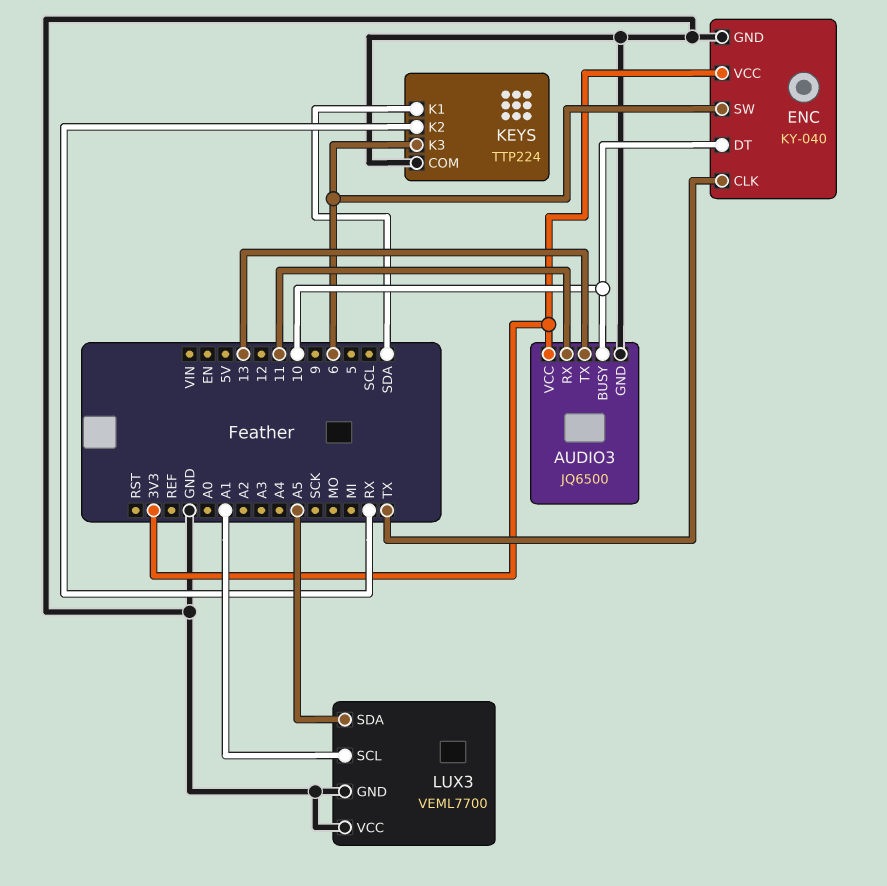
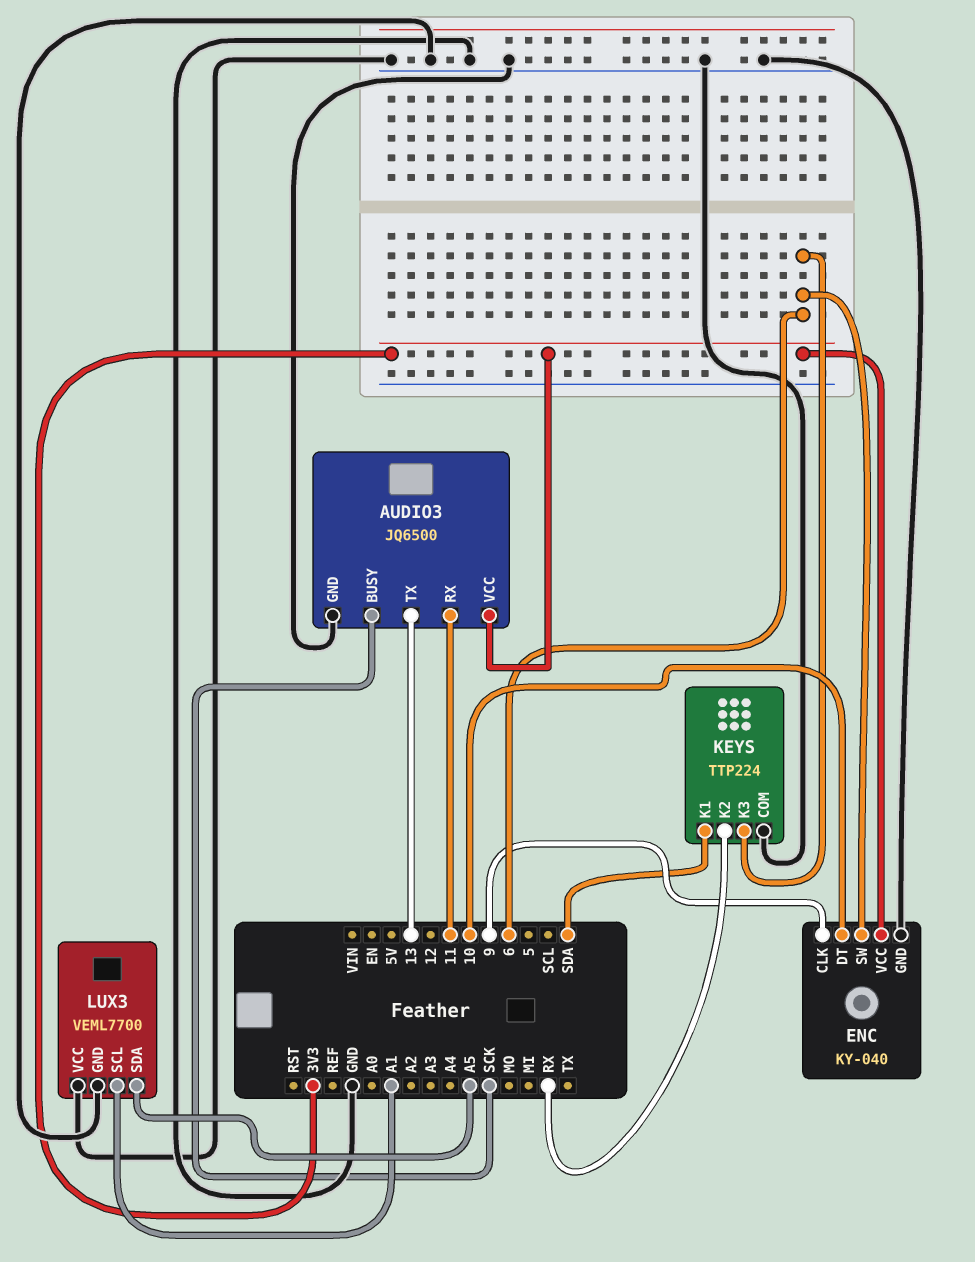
AUDIO3 pin BUSY: 10 -> SCK
ENC pin CLK: TX -> 9

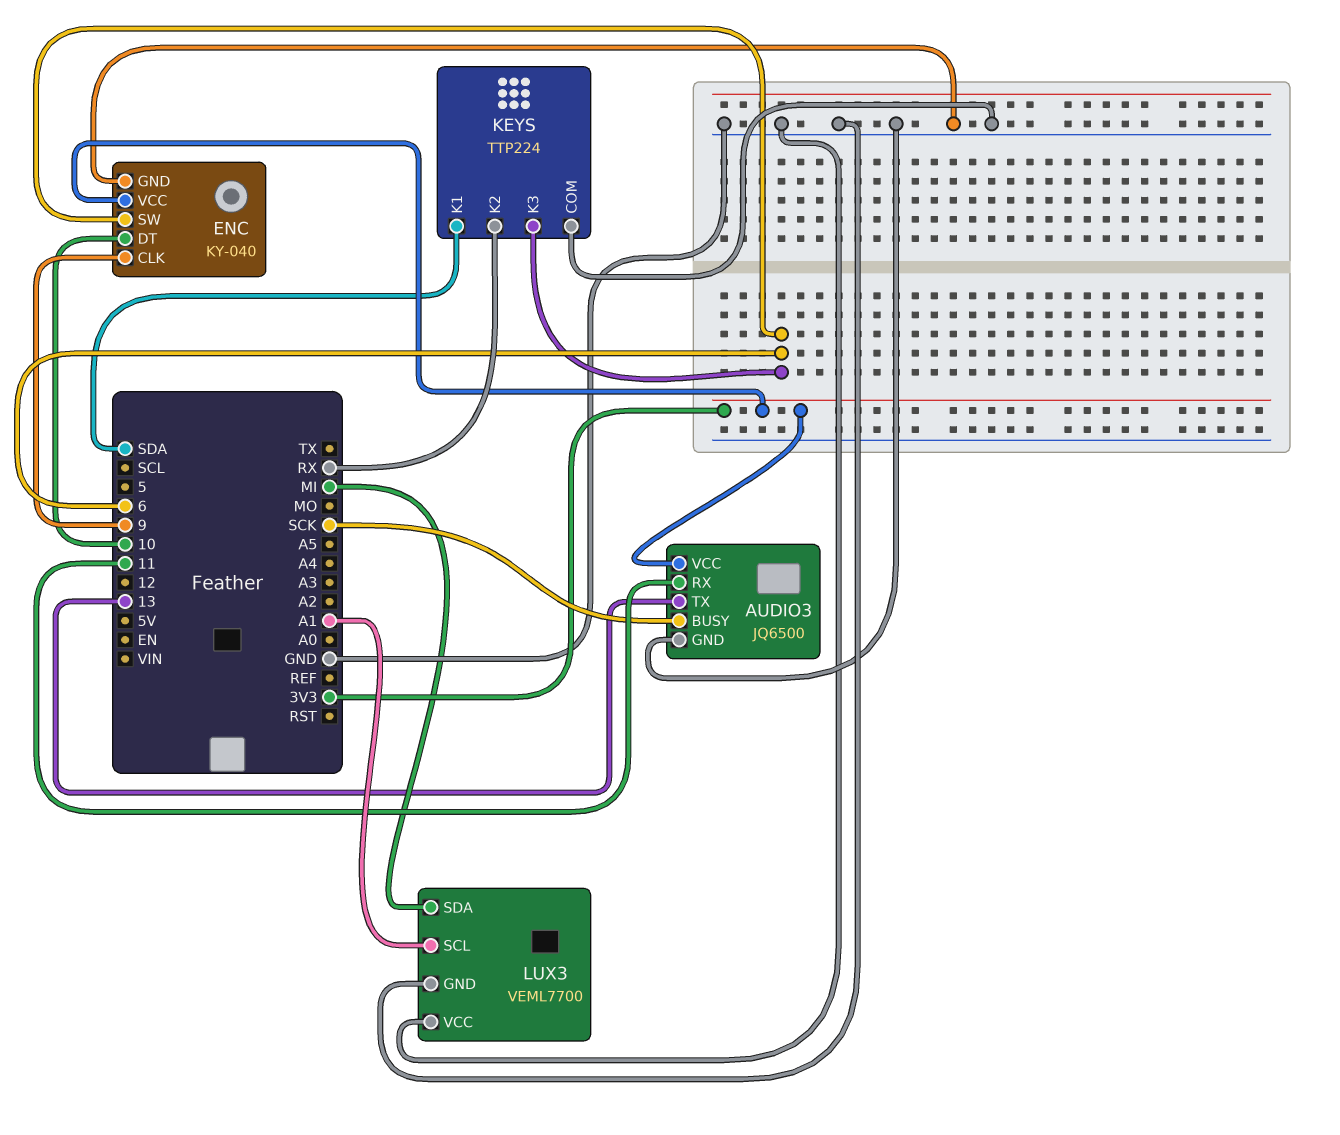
LUX3 pin SDA: A5 -> MI

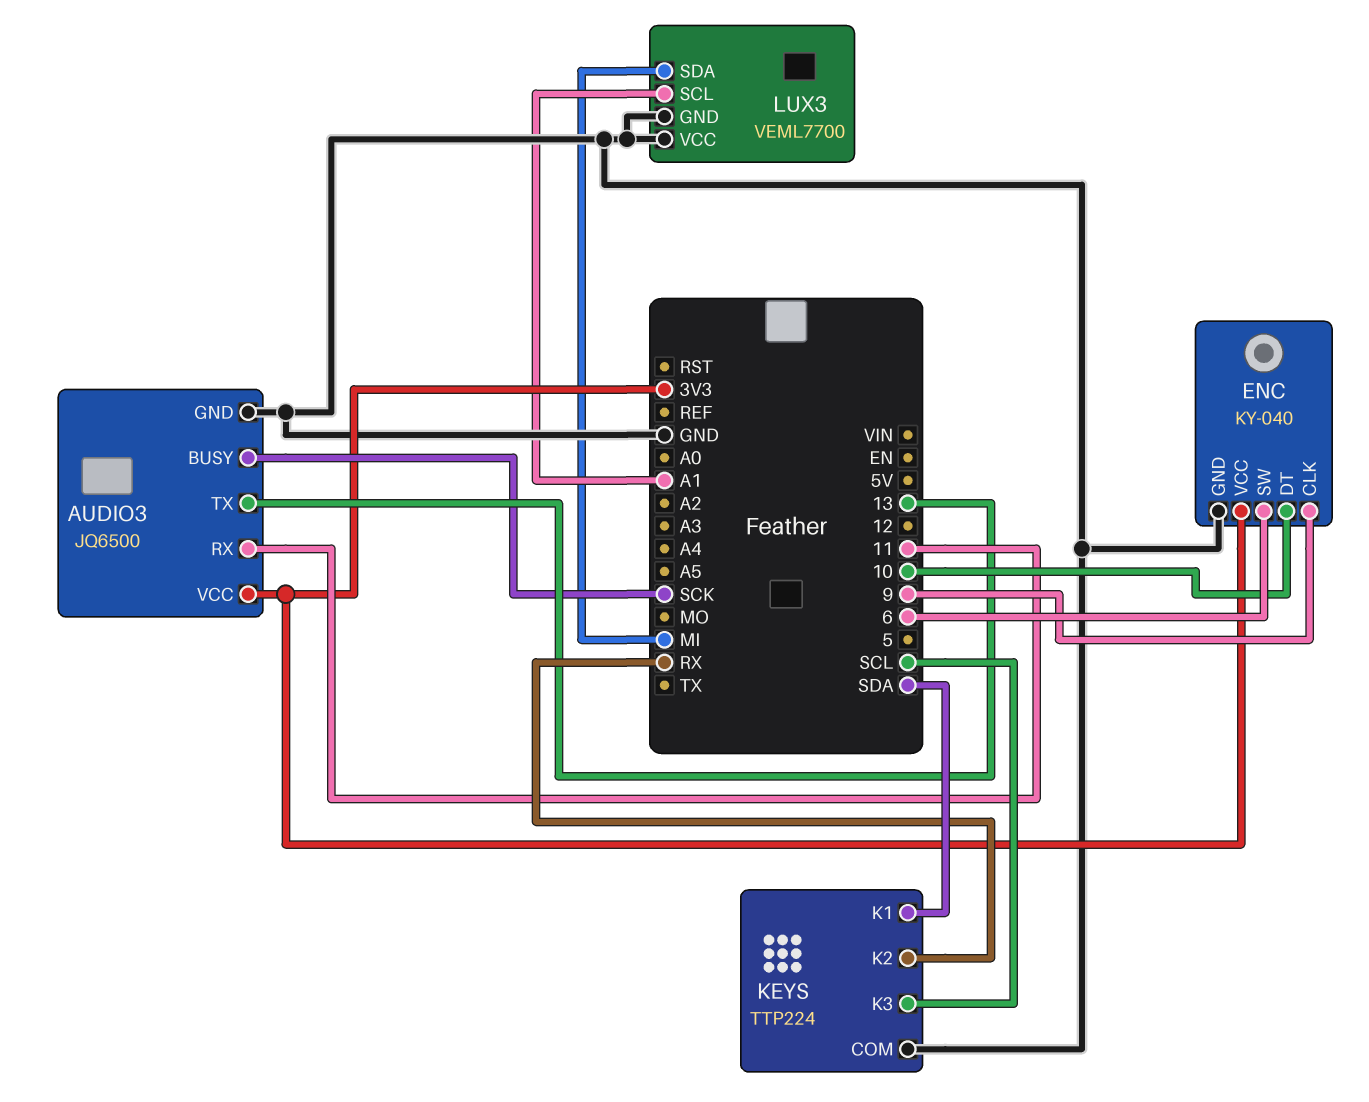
KEYS pin K3: 6 -> SCL

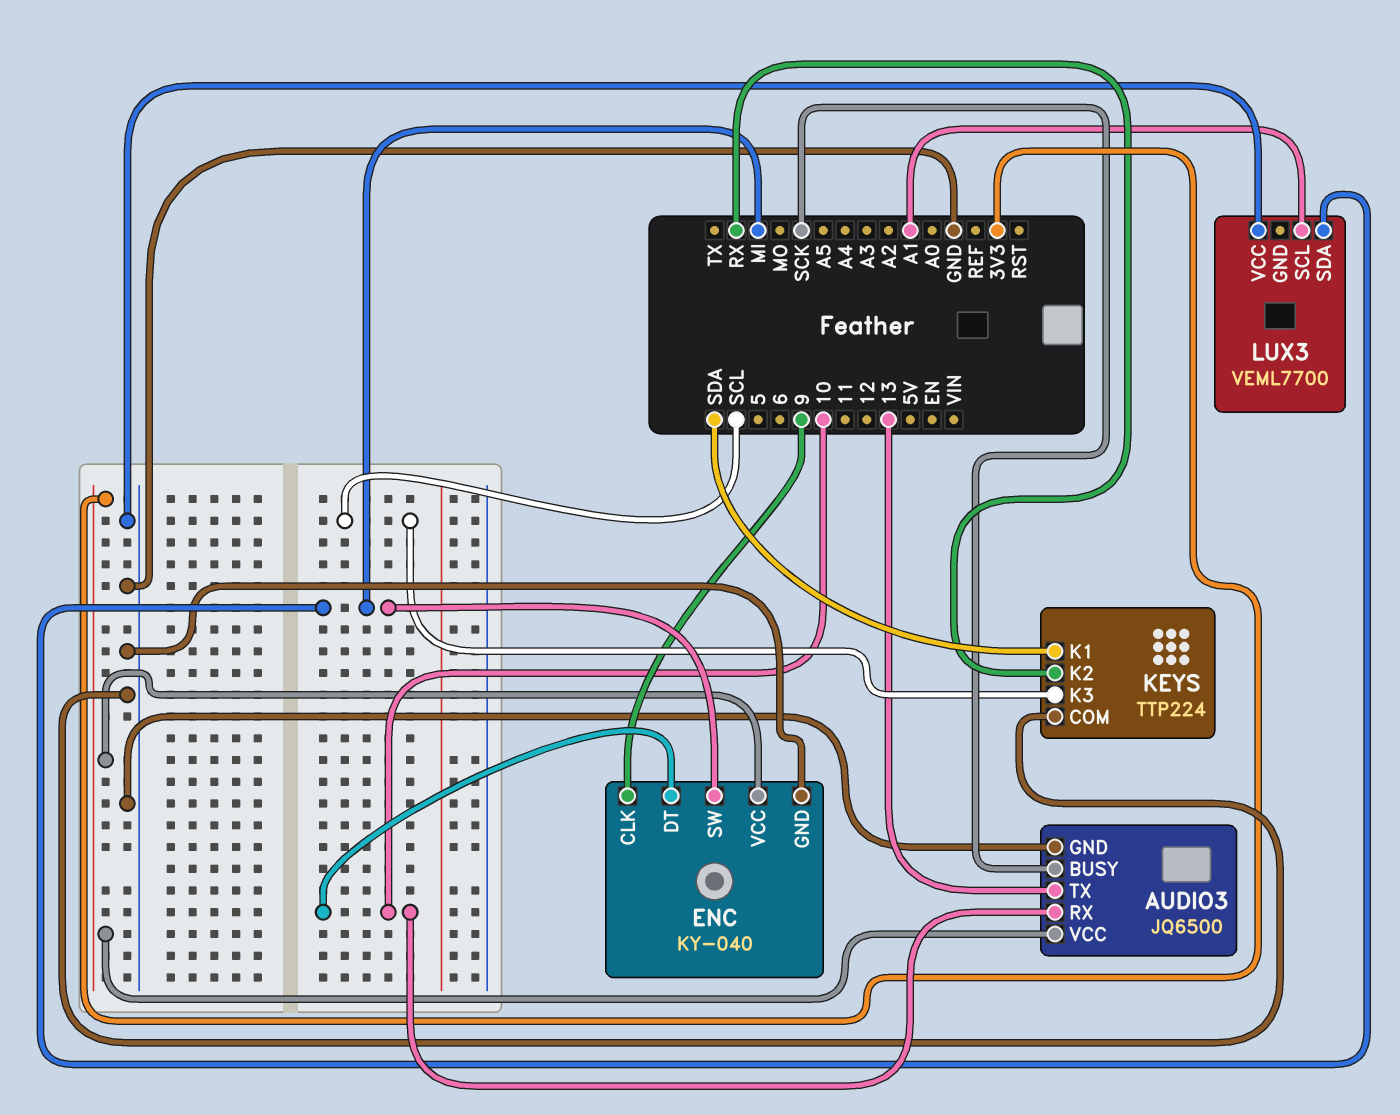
AUDIO3 pin RX: 11 -> 10
ENC pin SW: 6 -> MI
LUX3 pin GND: GND -> none

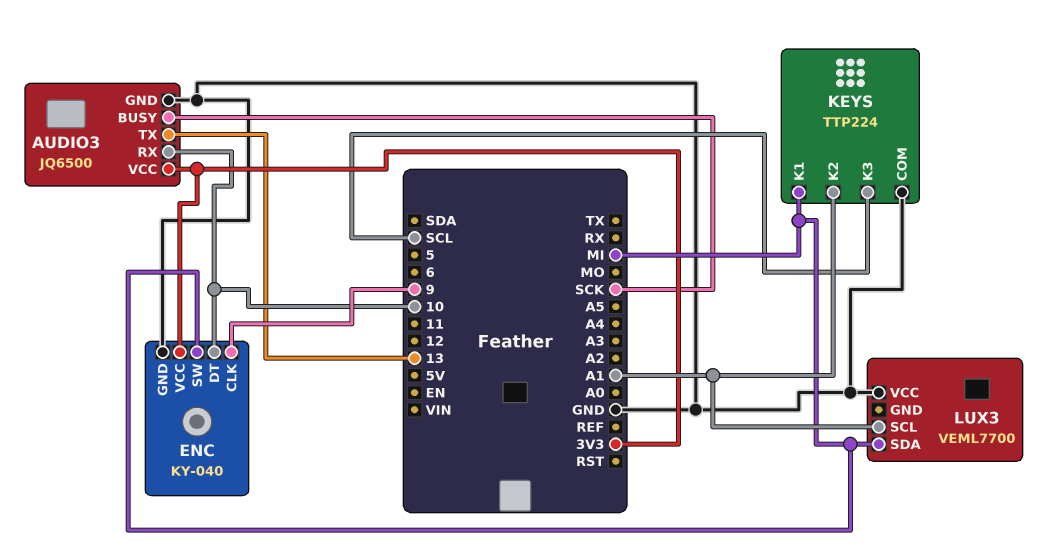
KEYS pin K1: SDA -> MI
KEYS pin K2: RX -> A1

